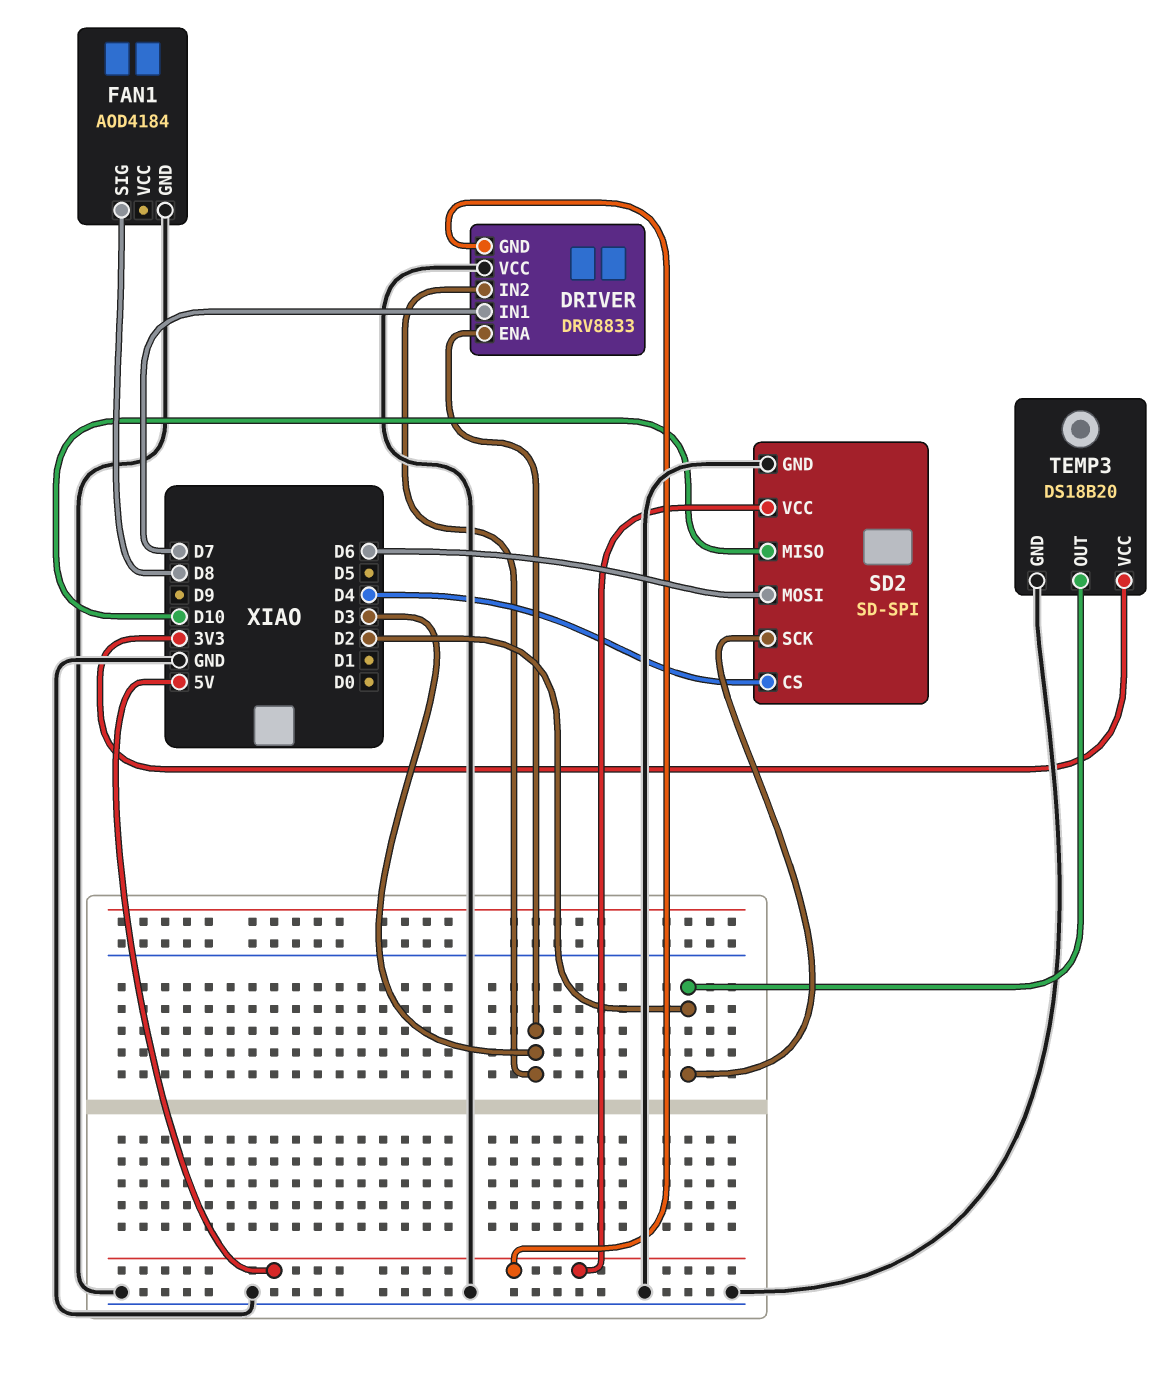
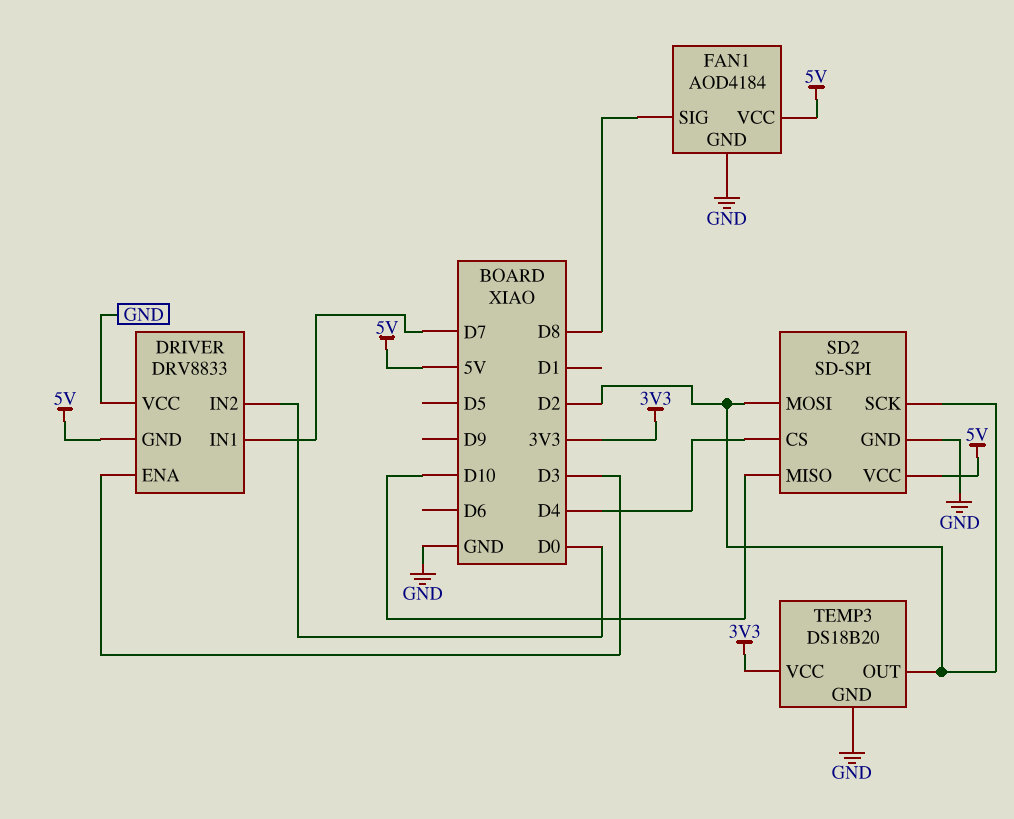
DRIVER pin IN2: D3 -> D0
FAN1 pin VCC: none -> 5V
SD2 pin MOSI: D6 -> D2

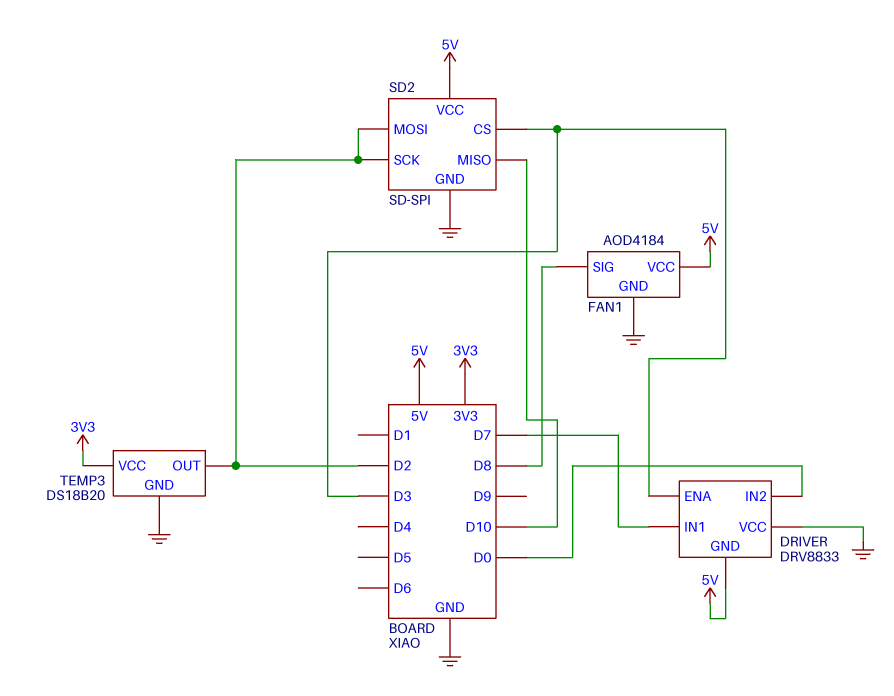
SD2 pin CS: D4 -> D3

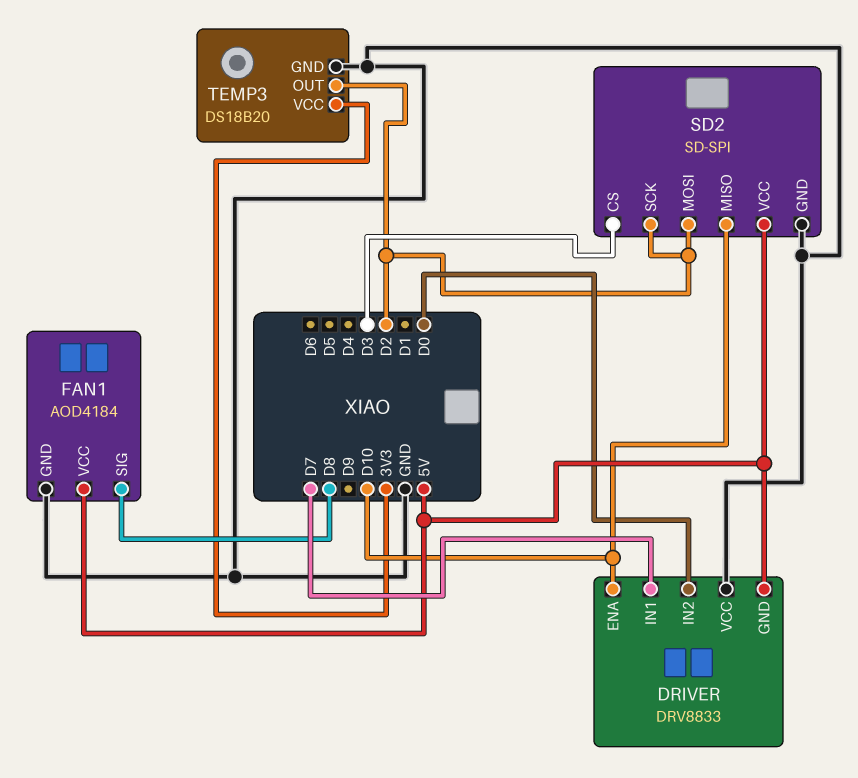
DRIVER pin ENA: D3 -> D10

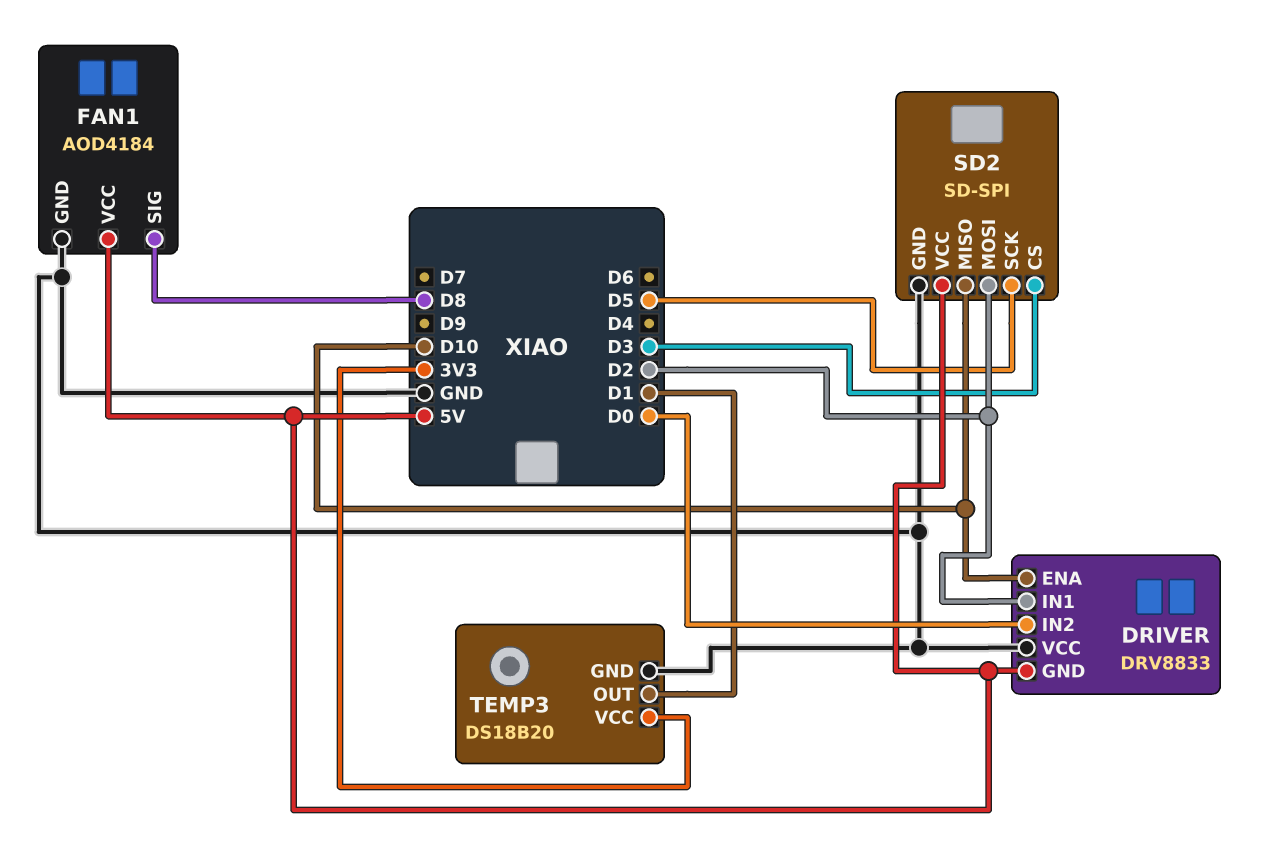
DRIVER pin IN1: D7 -> D2
SD2 pin SCK: D2 -> D5
TEMP3 pin OUT: D2 -> D1

